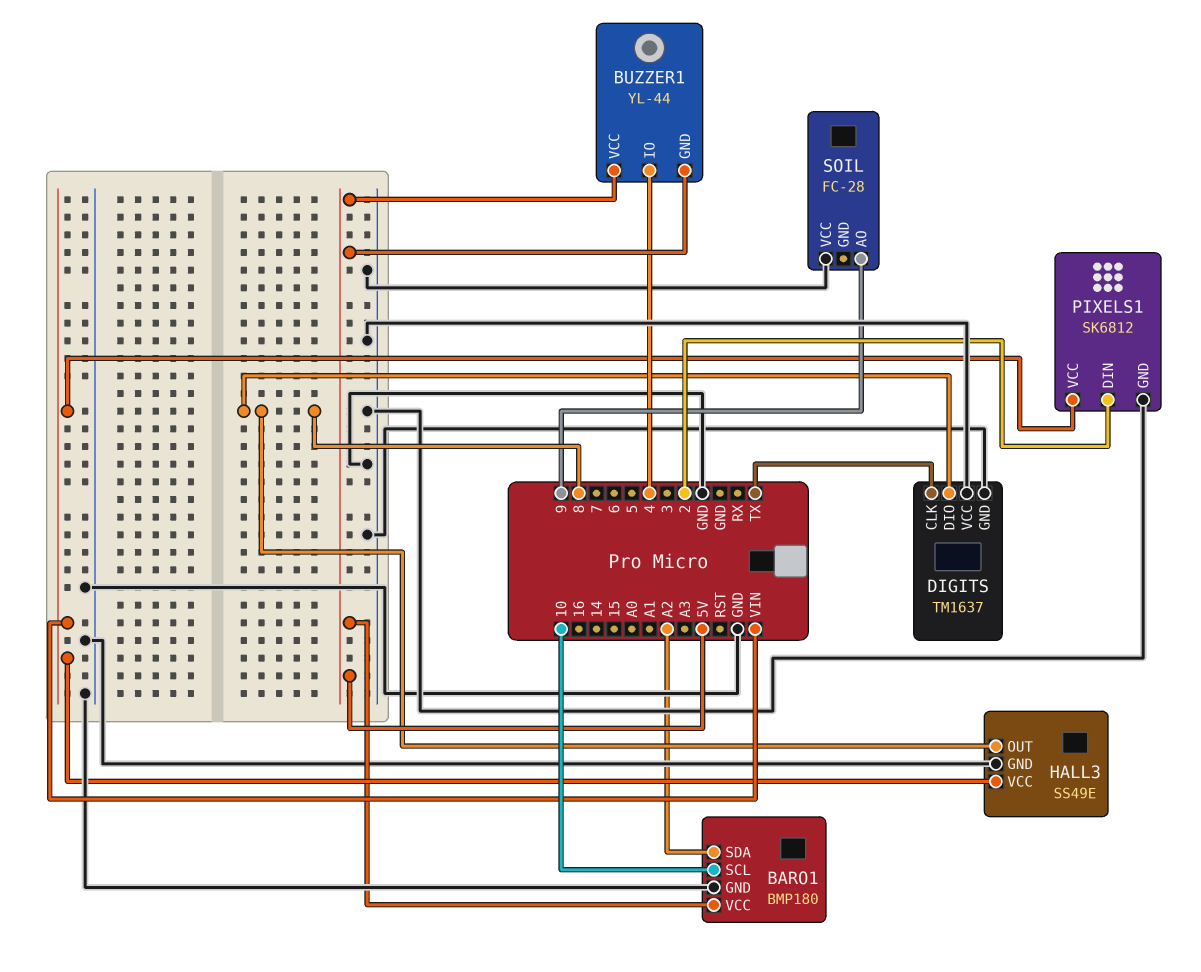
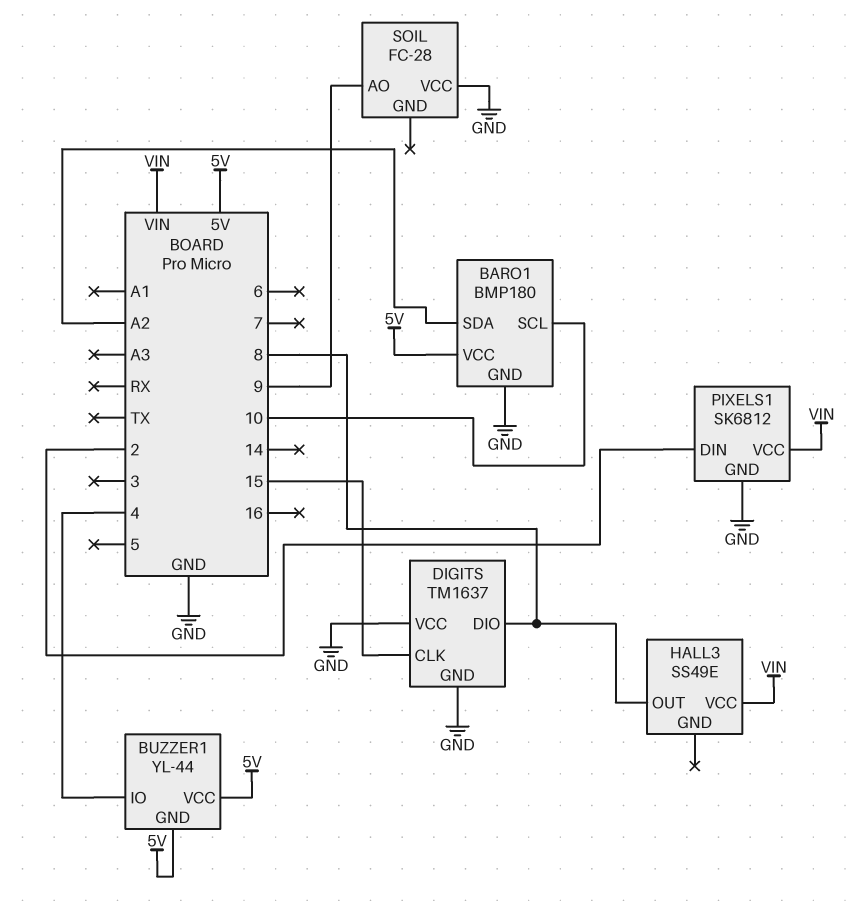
DIGITS pin CLK: TX -> 15
HALL3 pin GND: GND -> none

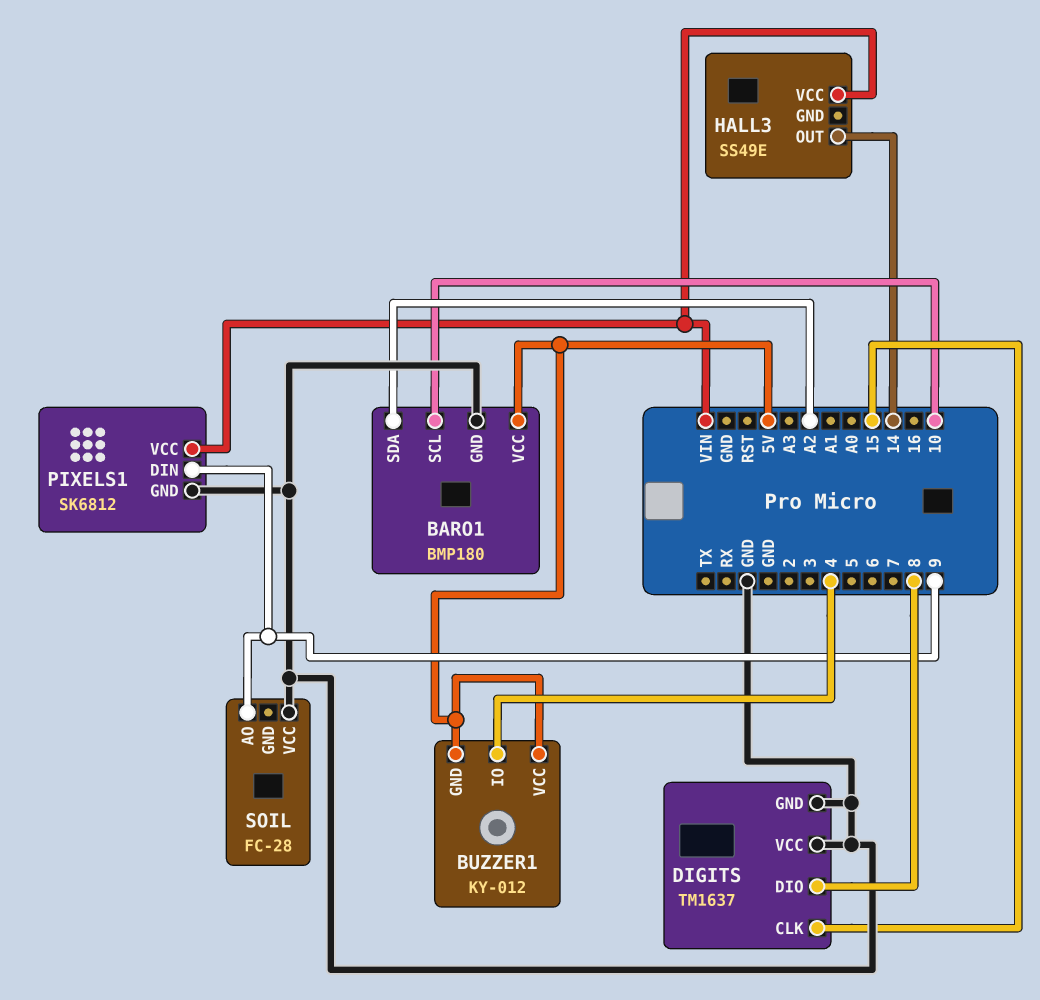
BUZZER1: YL-44 -> KY-012
HALL3 pin OUT: 8 -> 14
PIXELS1 pin DIN: 2 -> 9

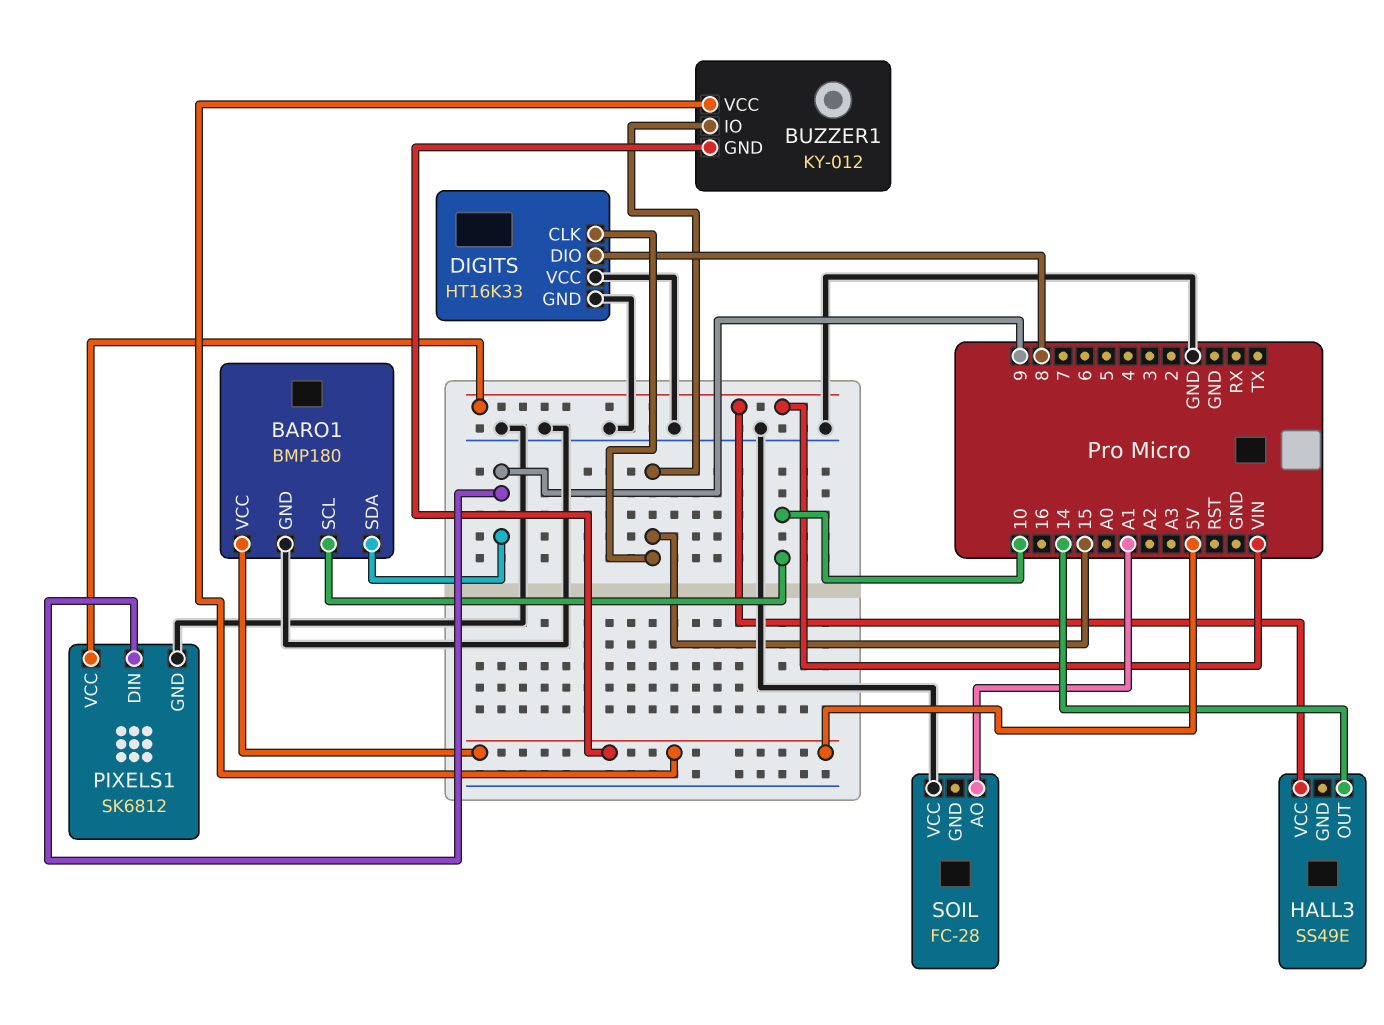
BARO1 pin SDA: A2 -> 9
BUZZER1 pin IO: 4 -> 15
DIGITS: TM1637 -> HT16K33
SOIL pin AO: 9 -> A1

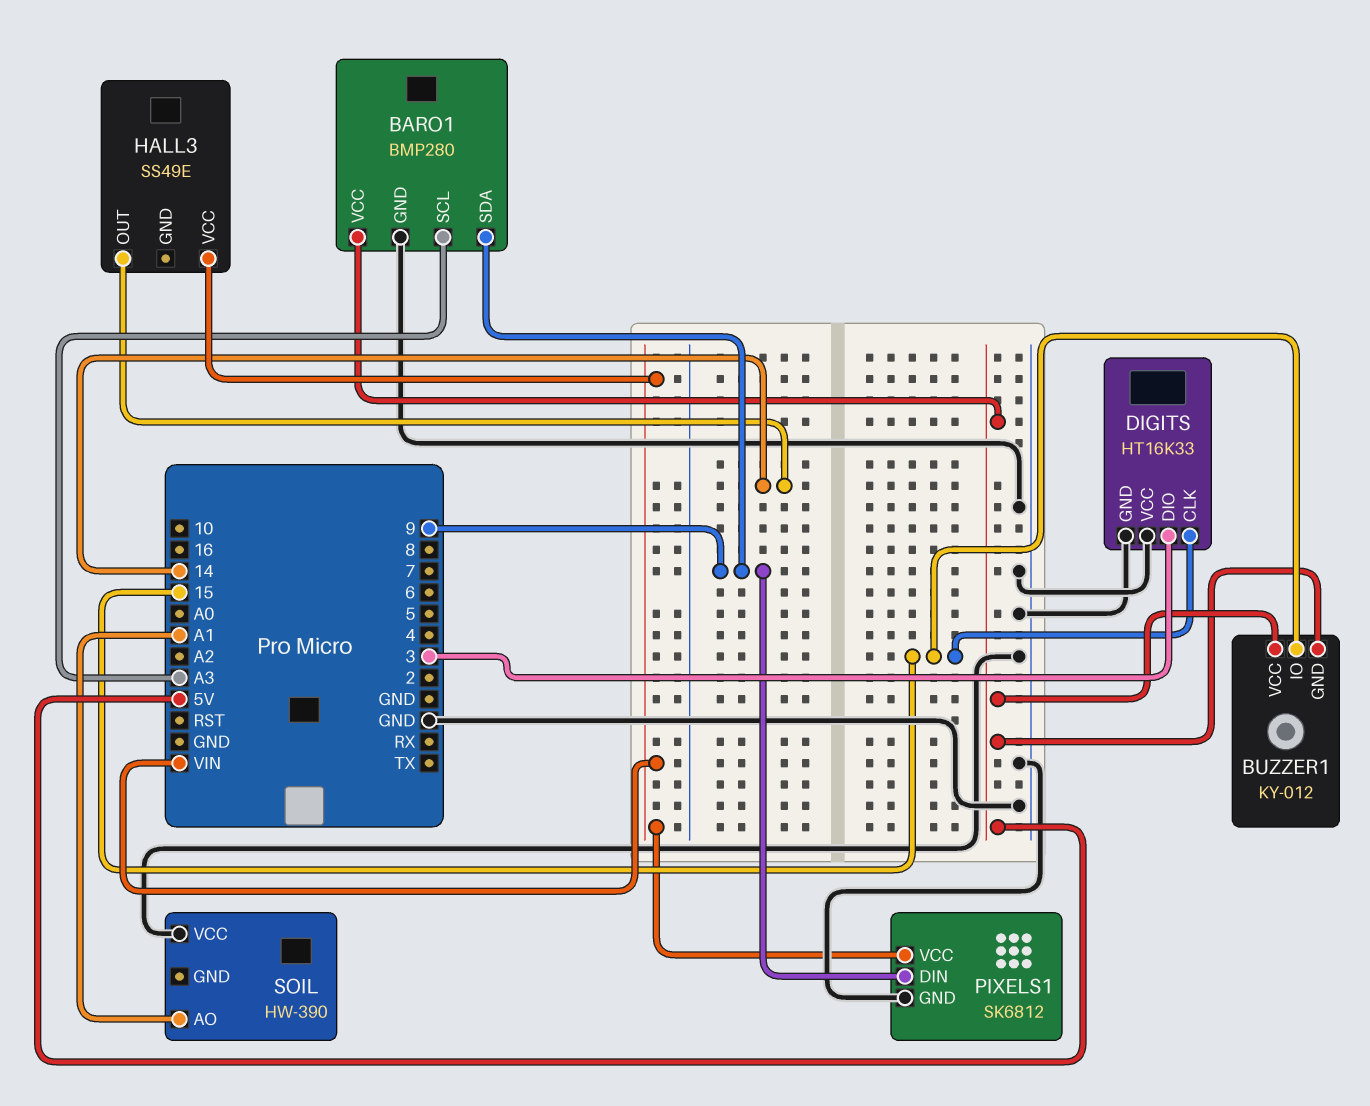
BARO1: BMP180 -> BMP280
BARO1 pin SCL: 10 -> A3
DIGITS pin DIO: 8 -> 3
SOIL: FC-28 -> HW-390

